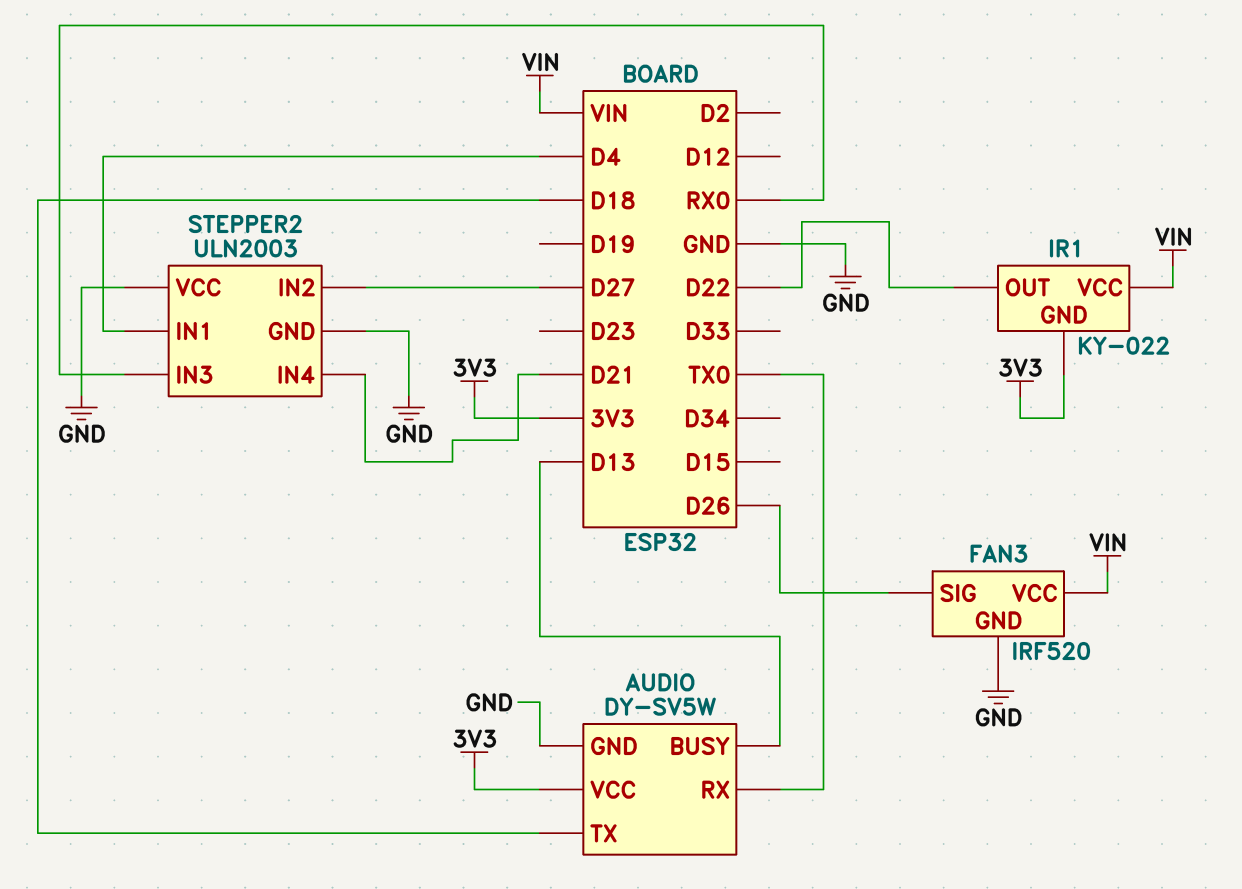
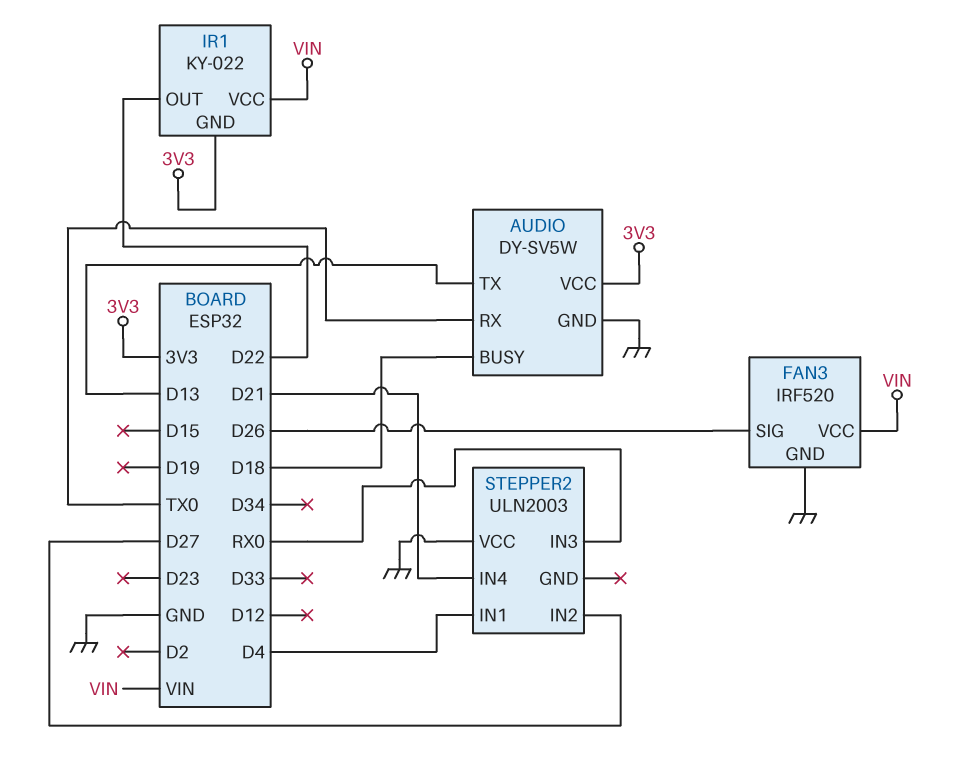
AUDIO pin BUSY: D13 -> D18
AUDIO pin TX: D18 -> D13
STEPPER2 pin GND: GND -> none

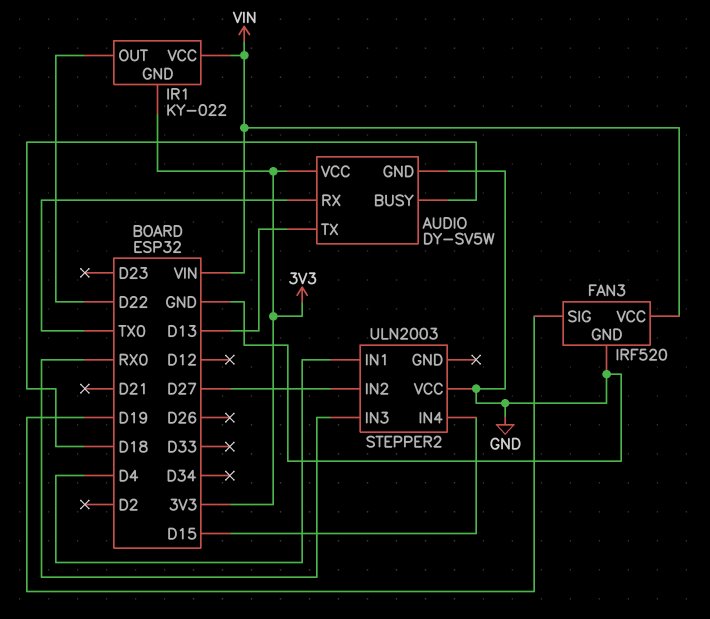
FAN3 pin SIG: D26 -> D19
STEPPER2 pin IN4: D21 -> D15

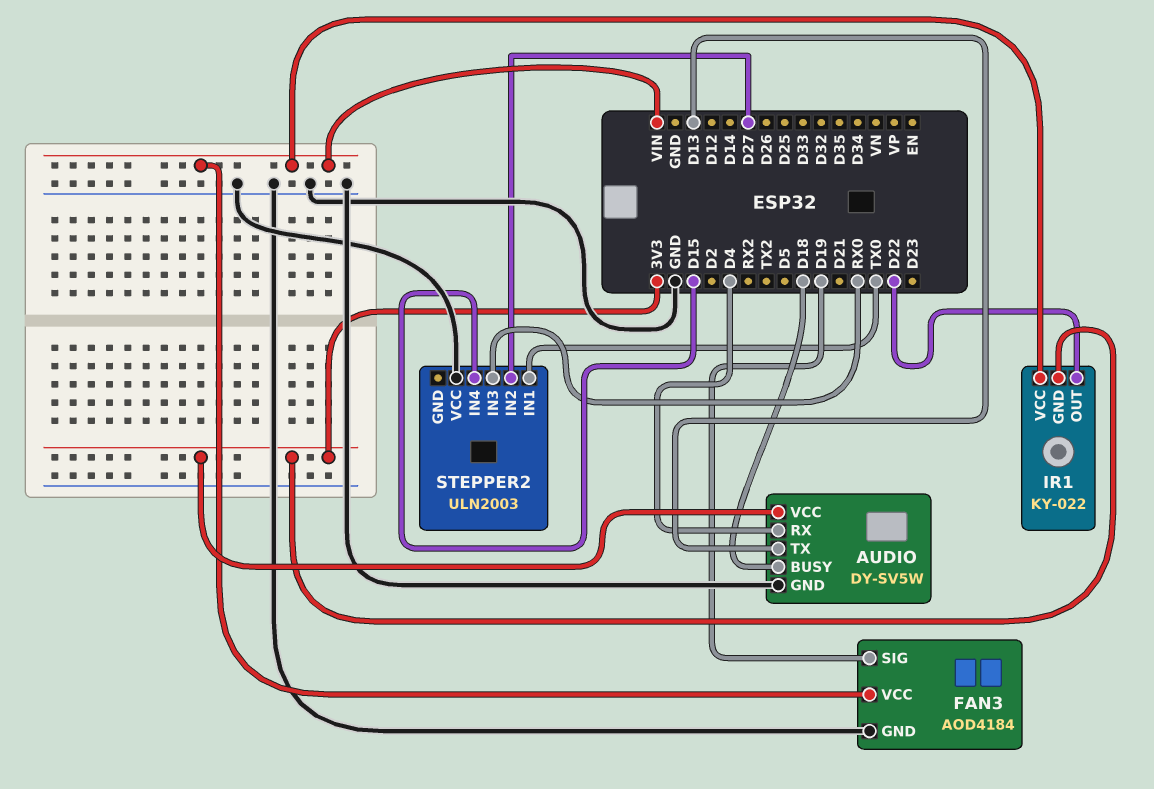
AUDIO pin RX: TX0 -> D4
FAN3: IRF520 -> AOD4184
STEPPER2 pin IN1: D4 -> TX0

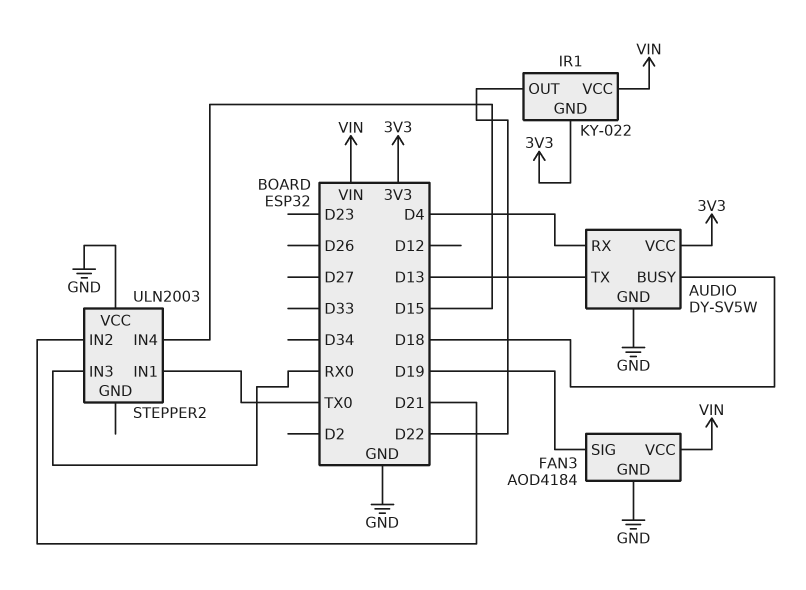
STEPPER2 pin IN2: D27 -> D21

